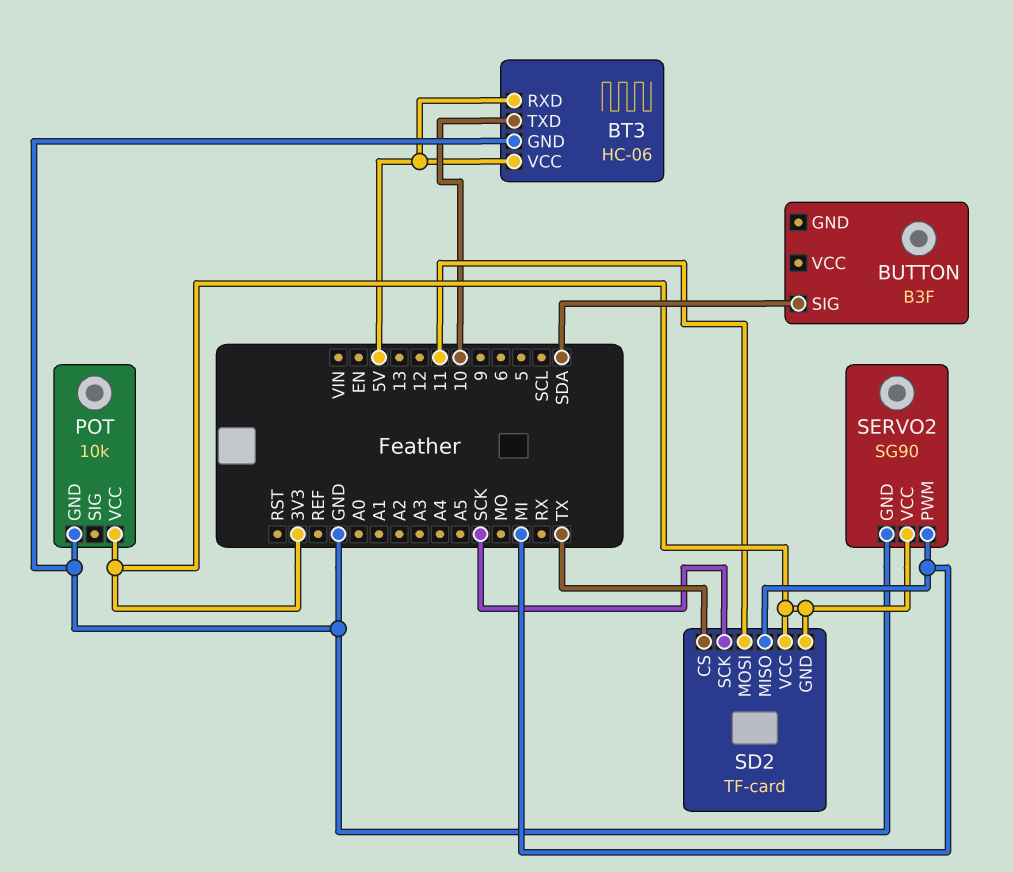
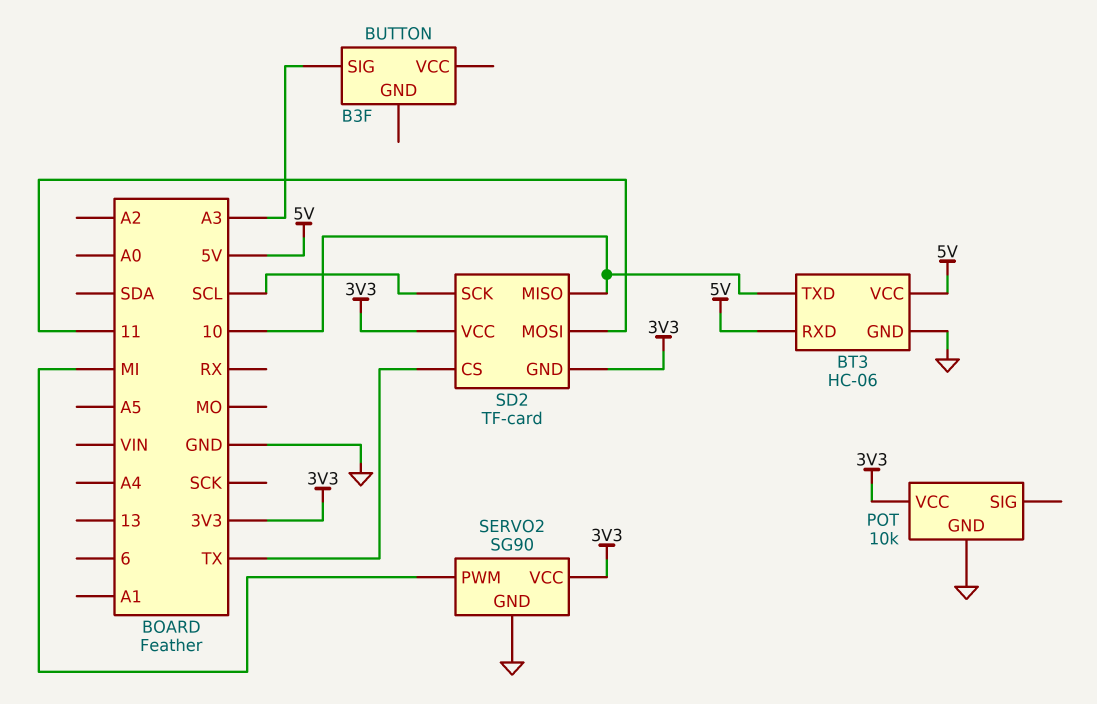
BUTTON pin SIG: SDA -> A3
SD2 pin MISO: MI -> 10
SD2 pin SCK: SCK -> SCL

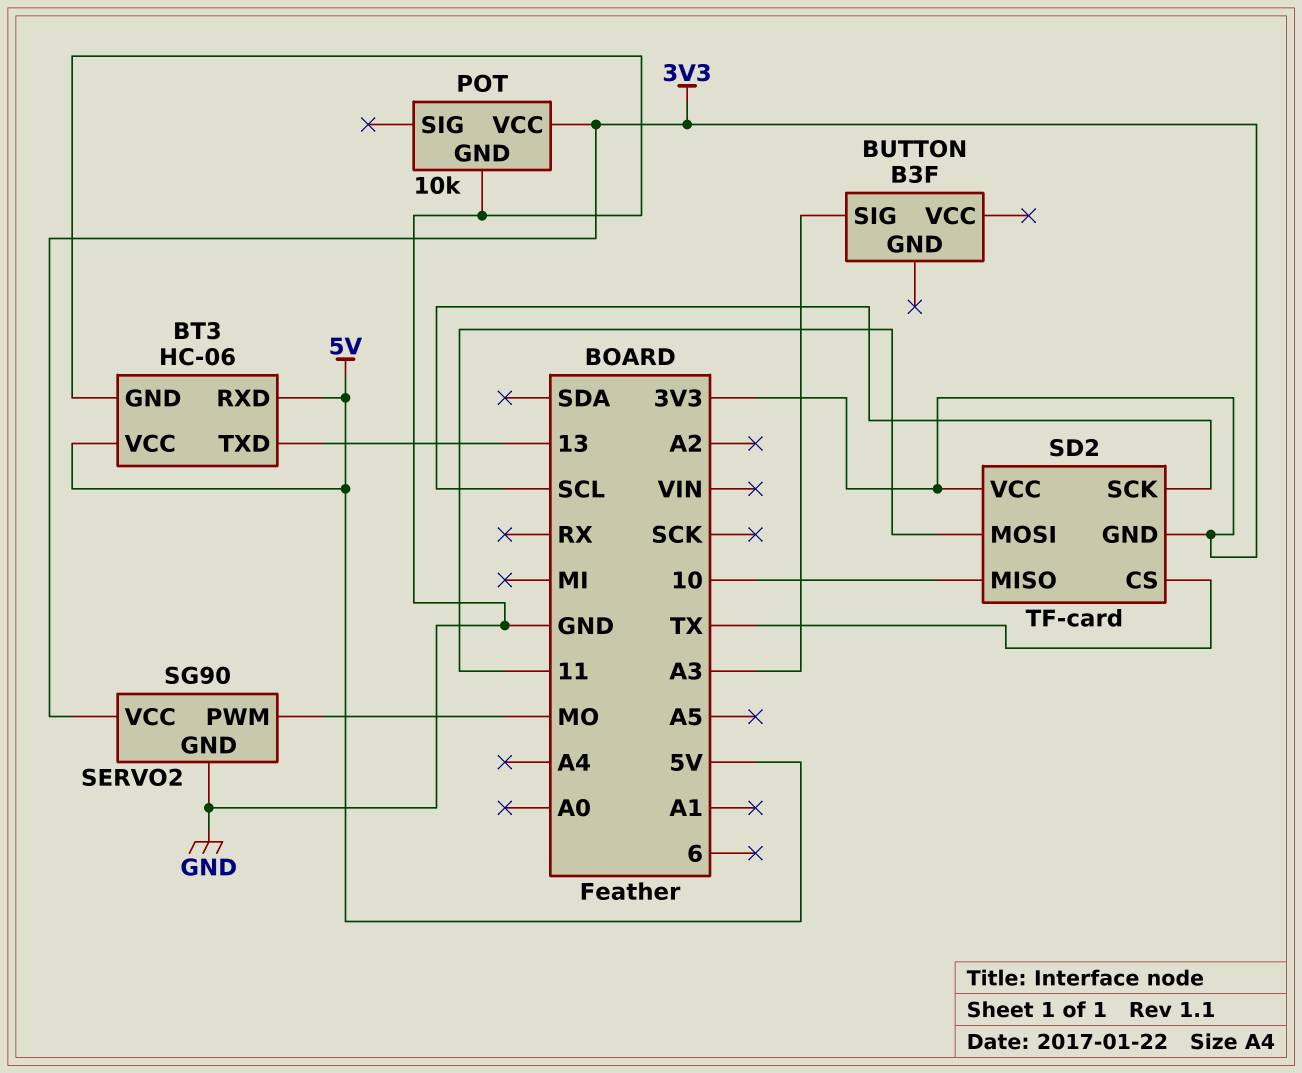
BT3 pin TXD: 10 -> 13
SERVO2 pin PWM: MI -> MO

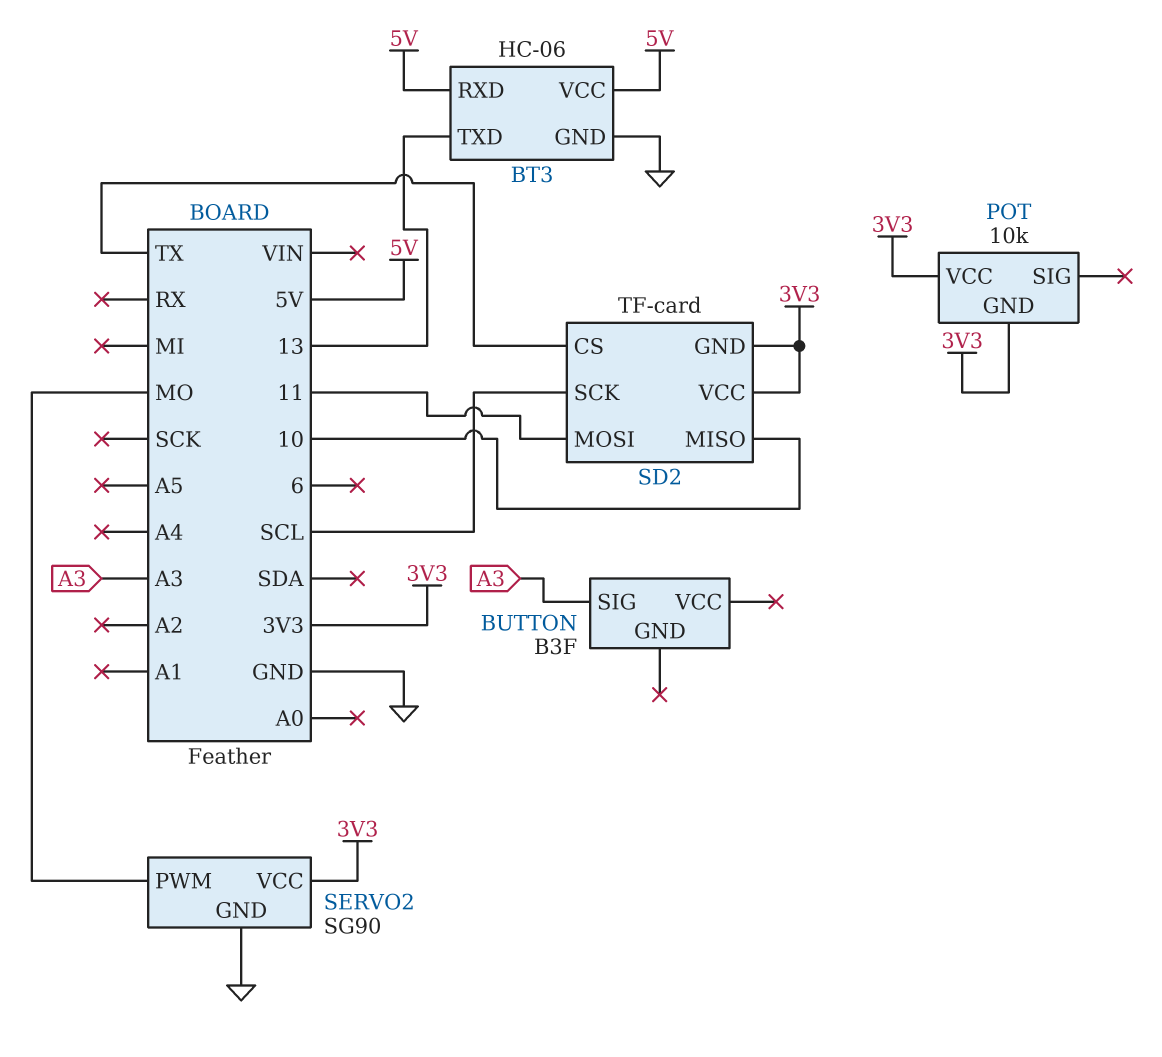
POT pin GND: GND -> 3V3

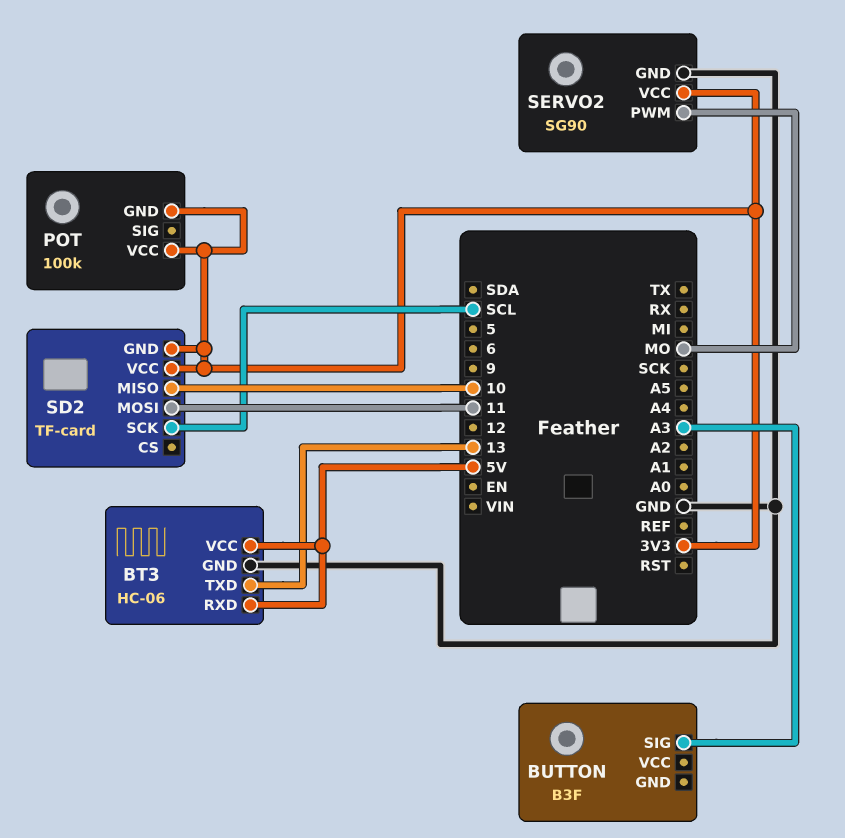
POT: 10k -> 100k
SD2 pin CS: TX -> none

